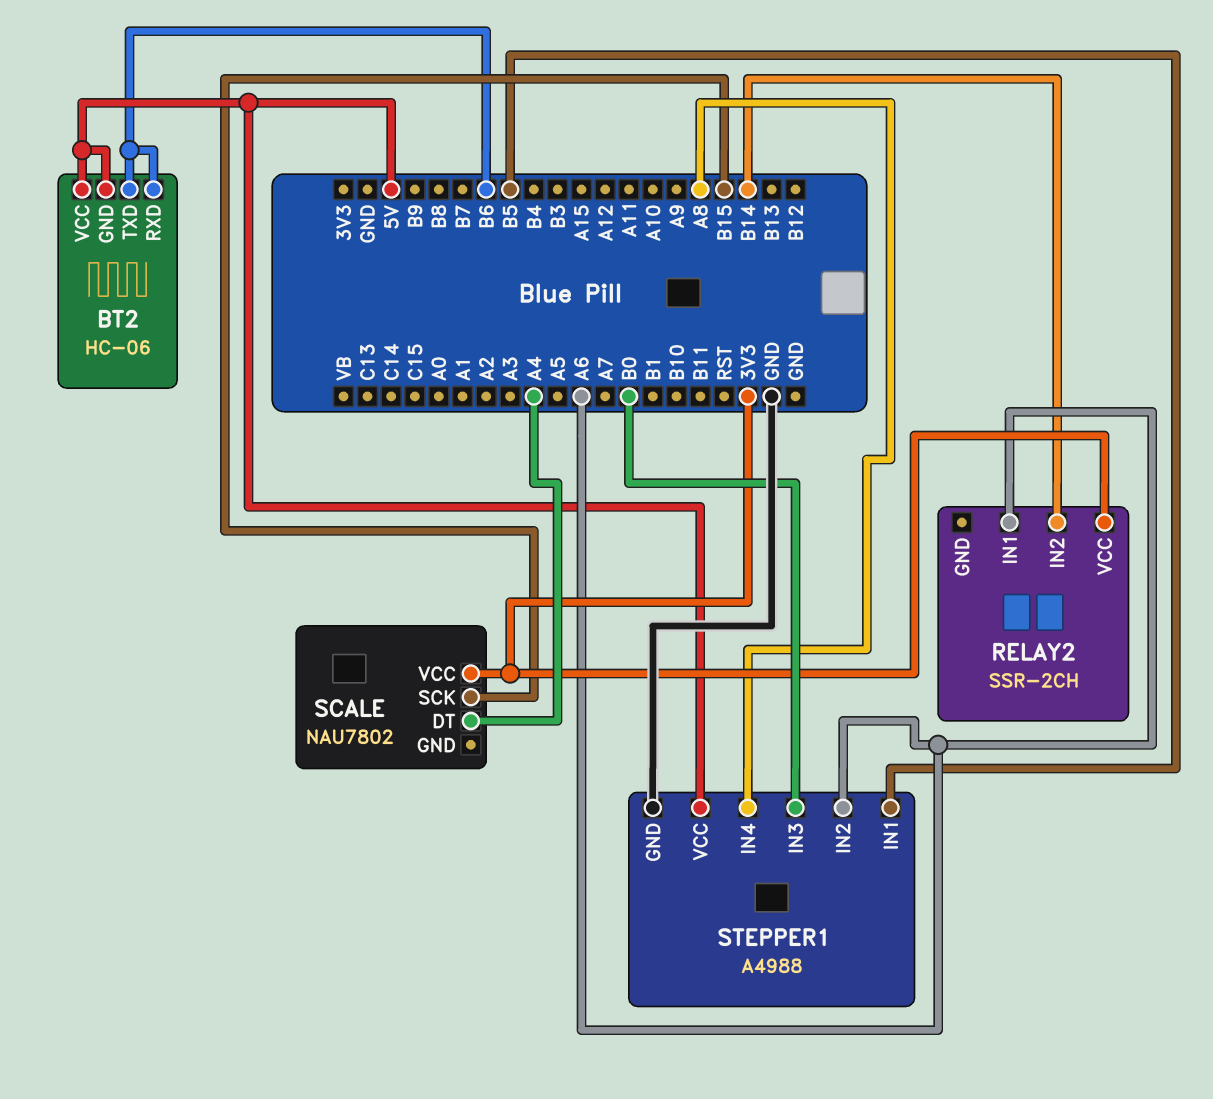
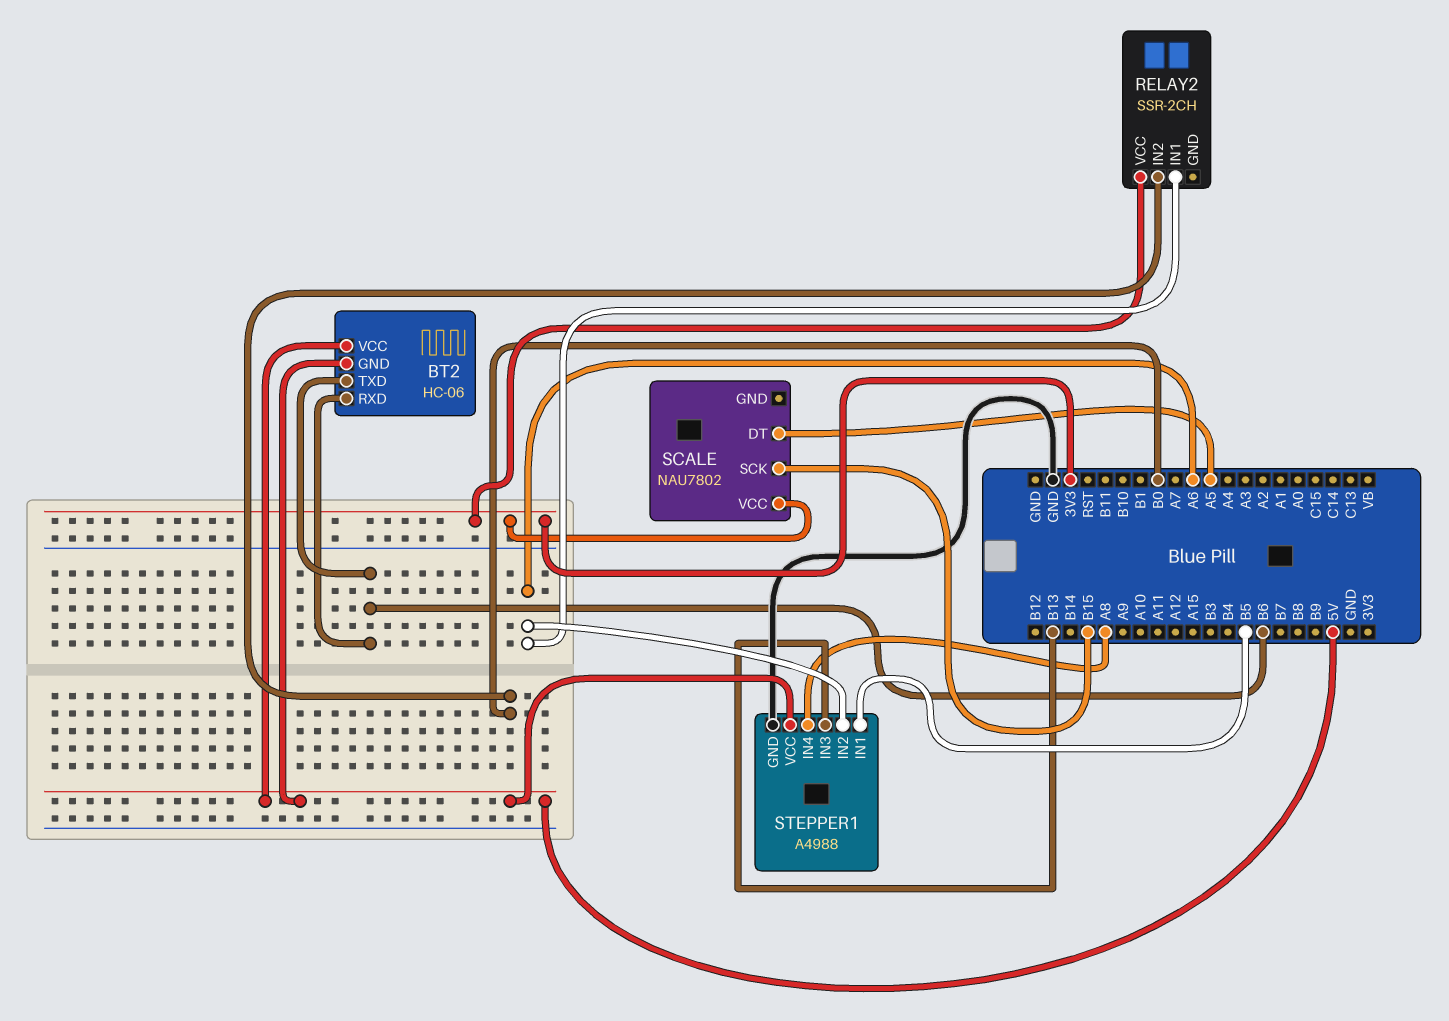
RELAY2 pin IN2: B14 -> B0
SCALE pin DT: A4 -> A5
STEPPER1 pin IN3: B0 -> B13

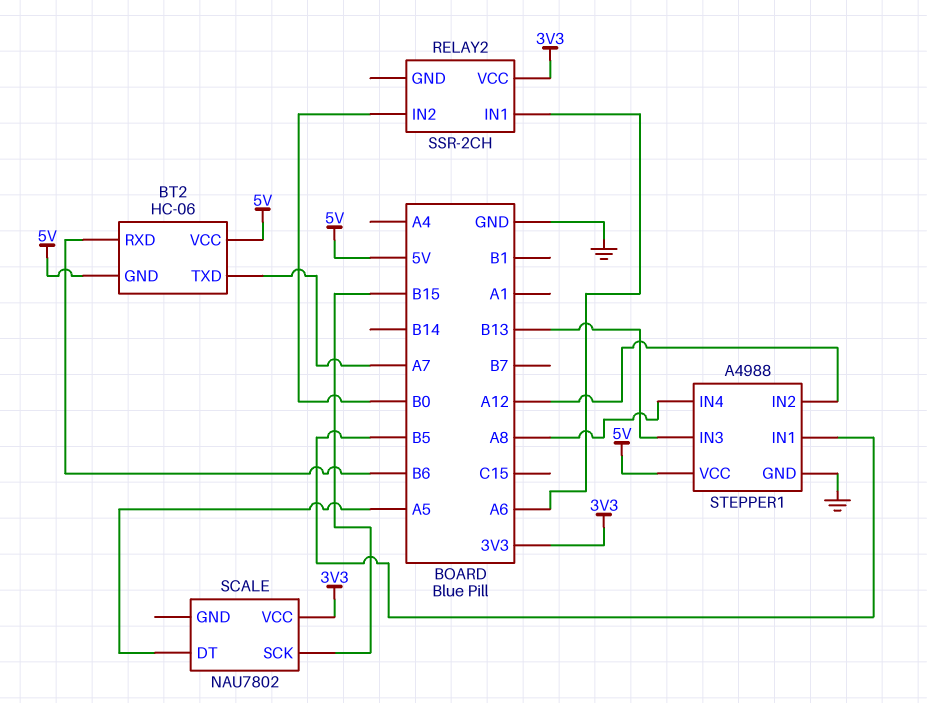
BT2 pin TXD: B6 -> A7
STEPPER1 pin IN2: A6 -> A12

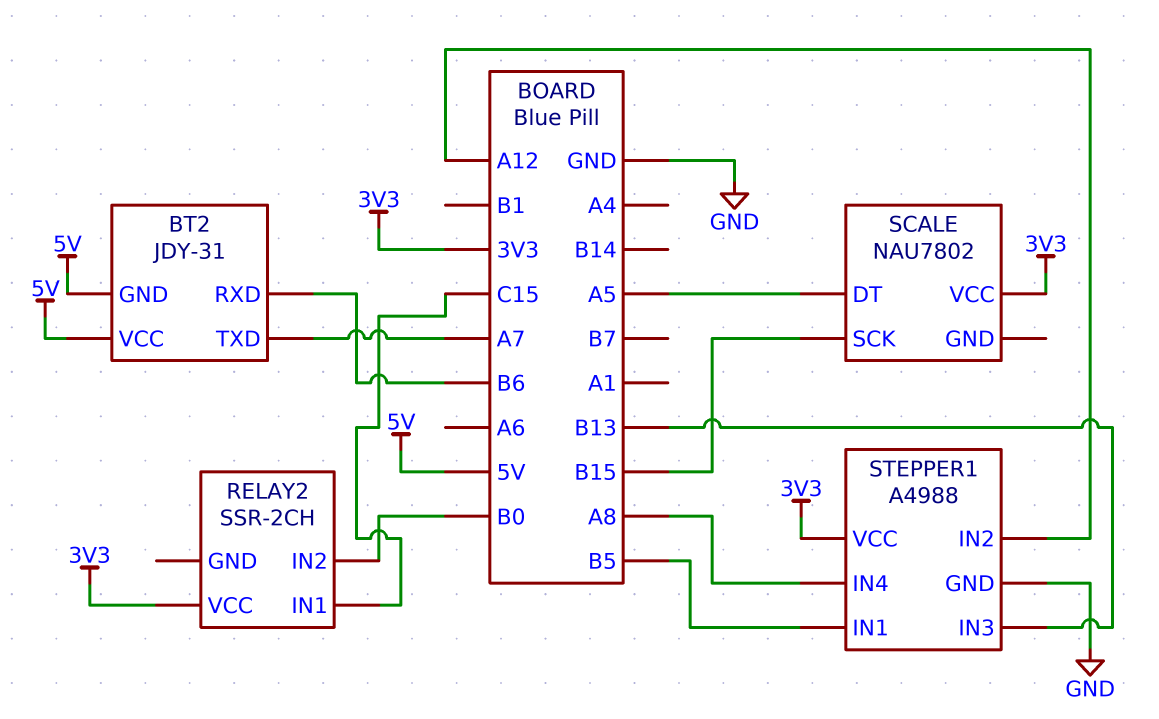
BT2: HC-06 -> JDY-31
RELAY2 pin IN1: A6 -> C15
STEPPER1 pin VCC: 5V -> 3V3

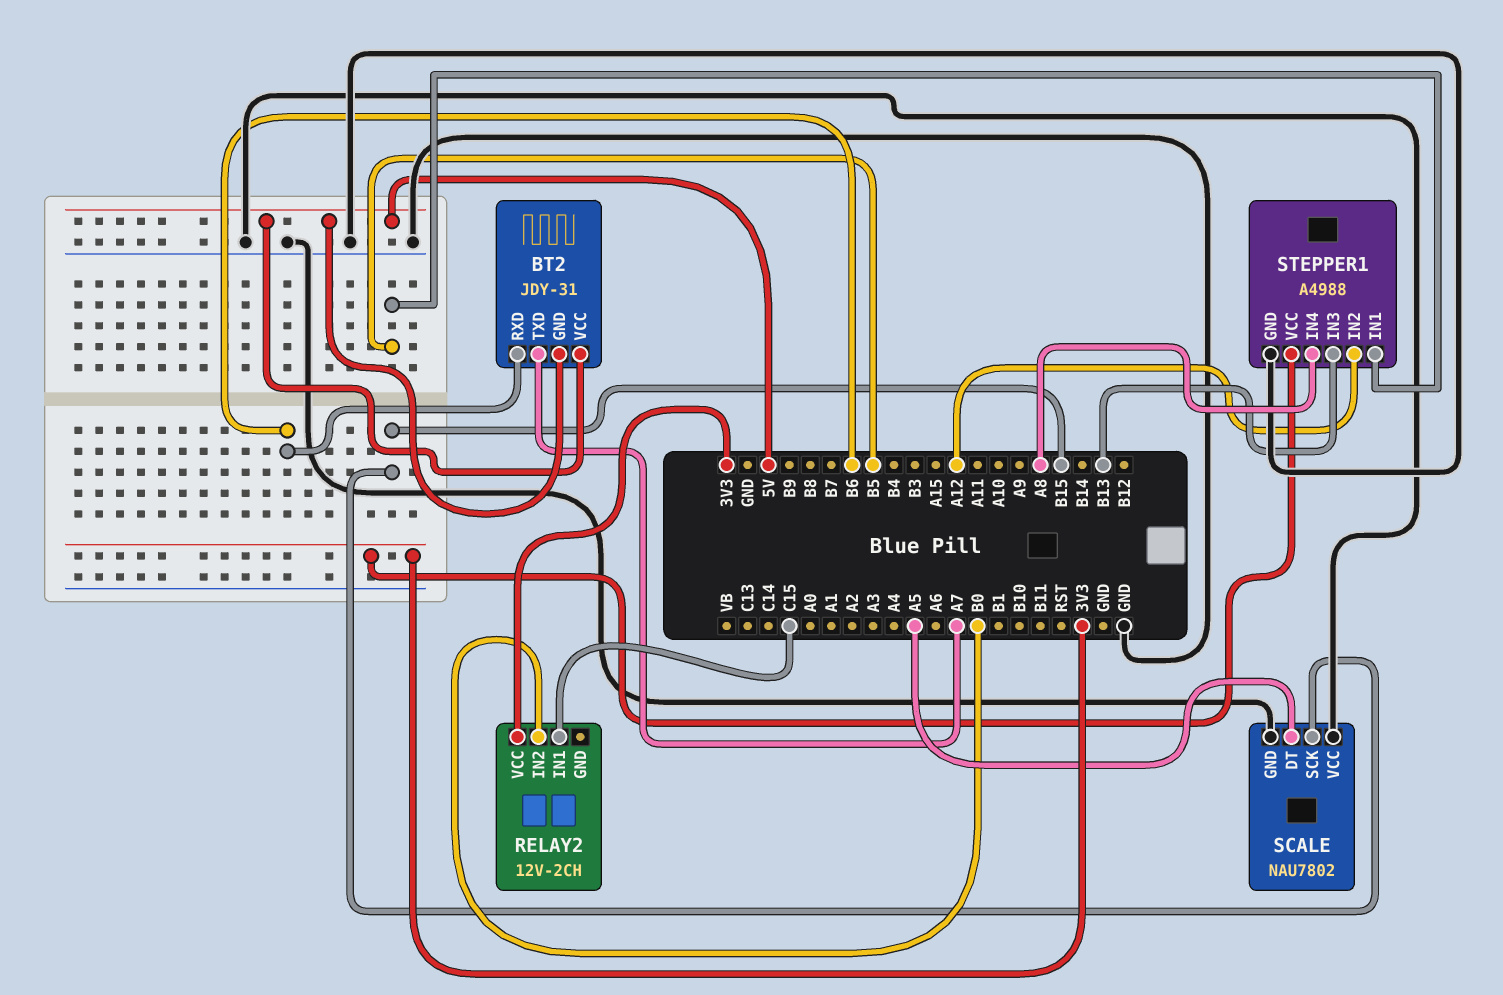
RELAY2: SSR-2CH -> 12V-2CH
SCALE pin GND: none -> GND
SCALE pin VCC: 3V3 -> GND

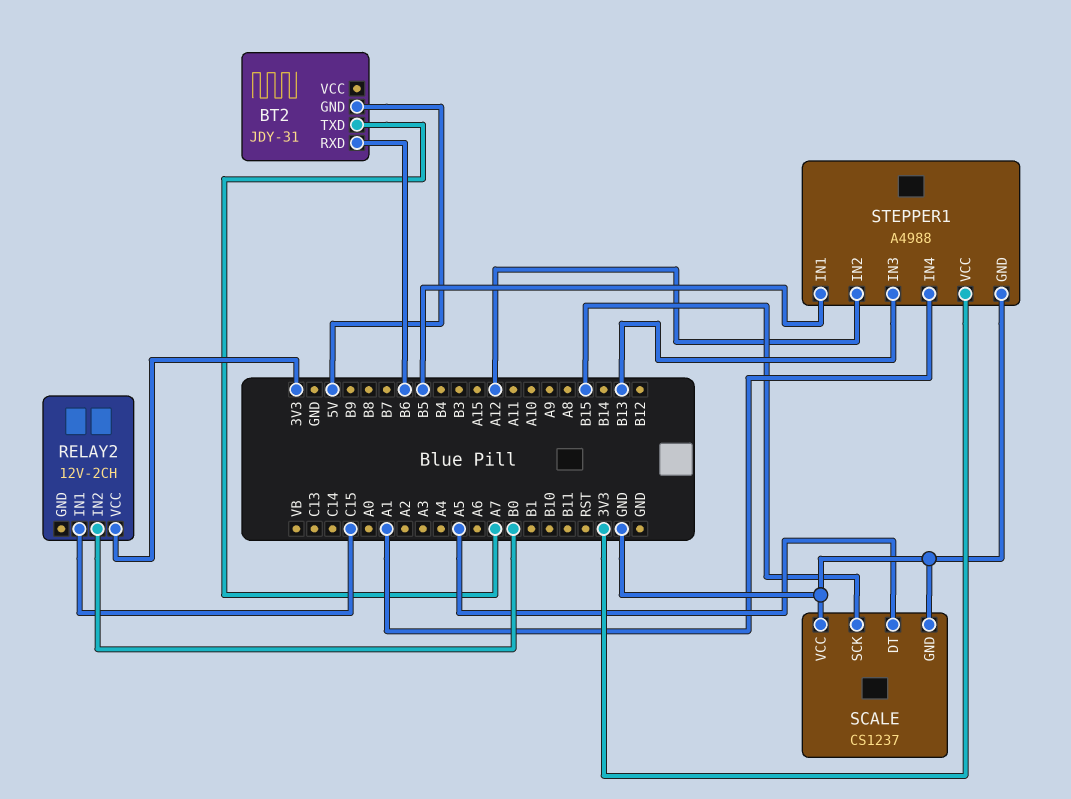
BT2 pin VCC: 5V -> none
SCALE: NAU7802 -> CS1237
STEPPER1 pin IN4: A8 -> A1

